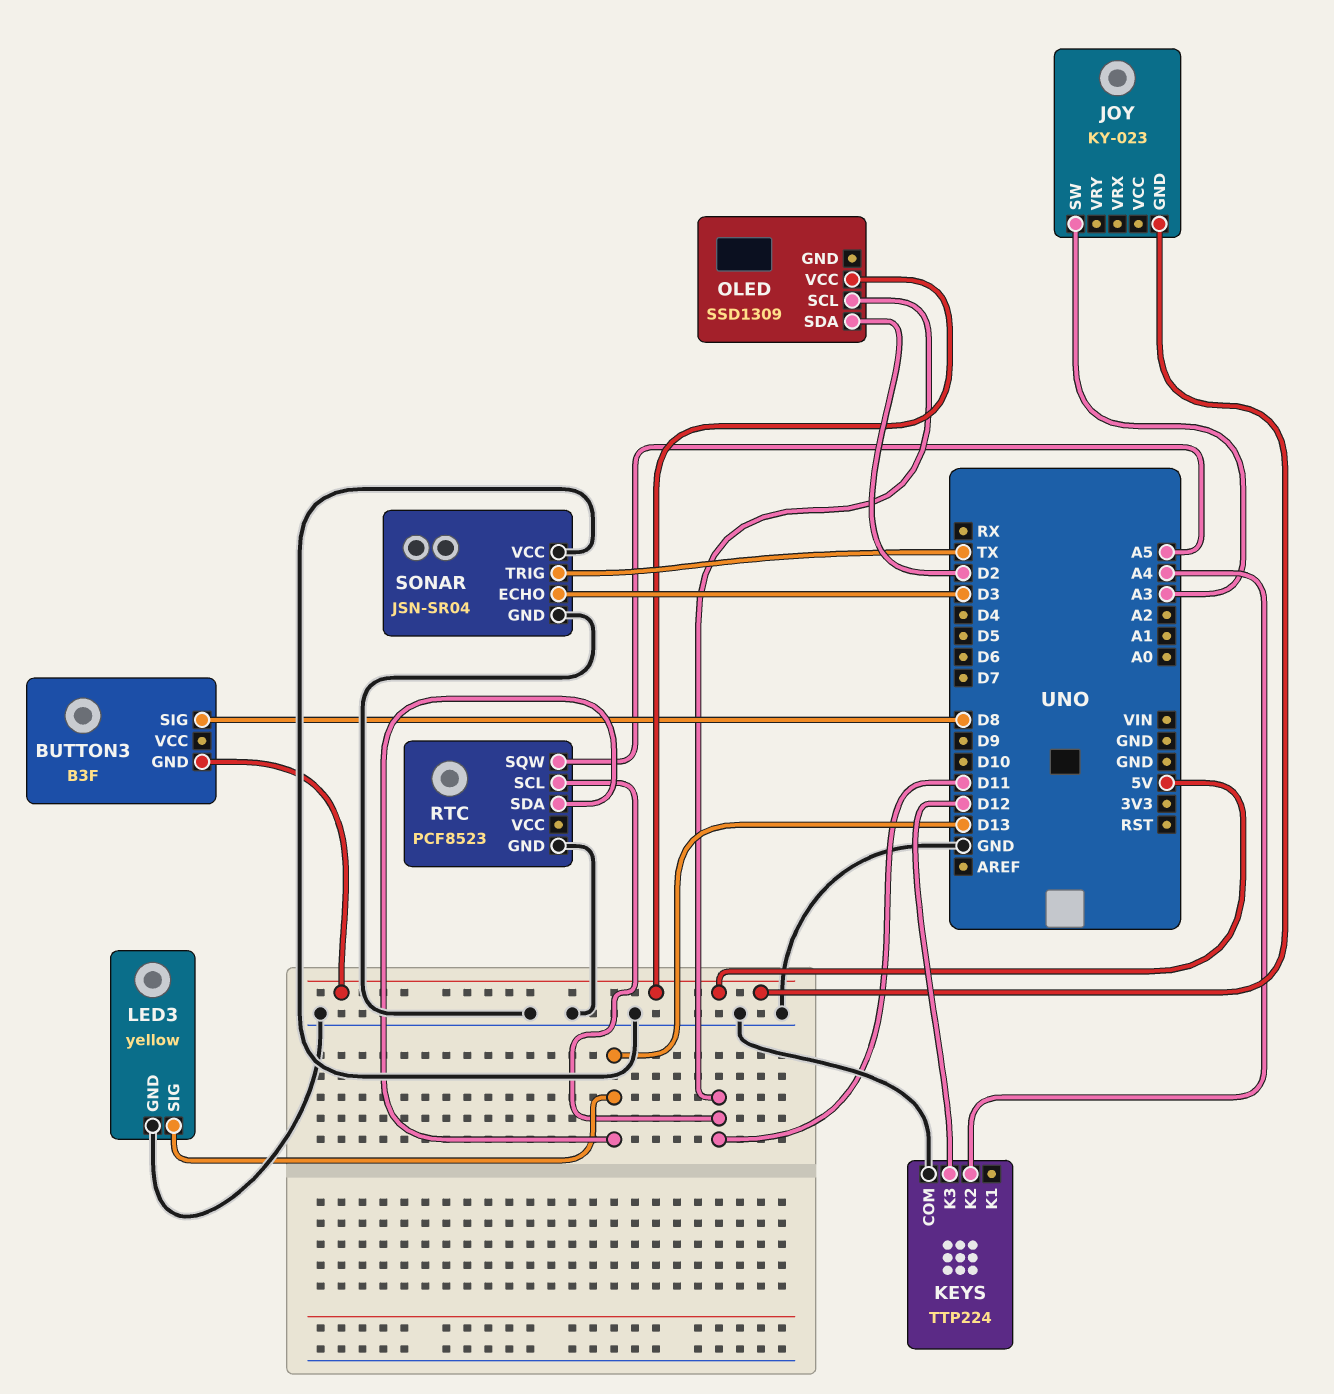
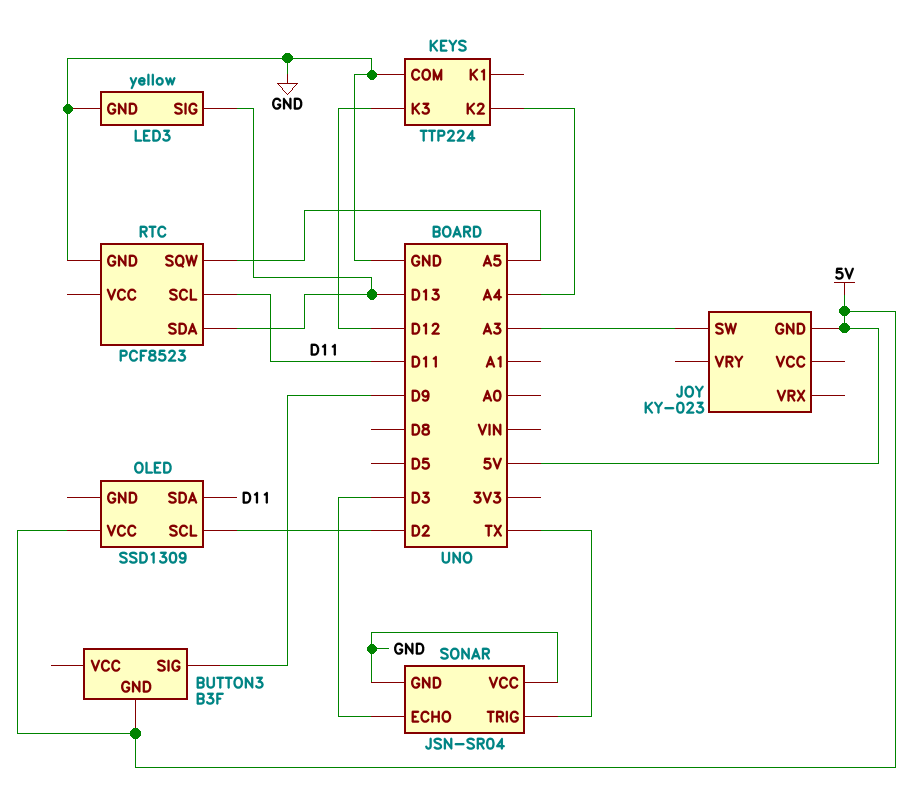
BUTTON3 pin SIG: D8 -> D9
OLED pin SCL: D11 -> D2
OLED pin SDA: D2 -> D11

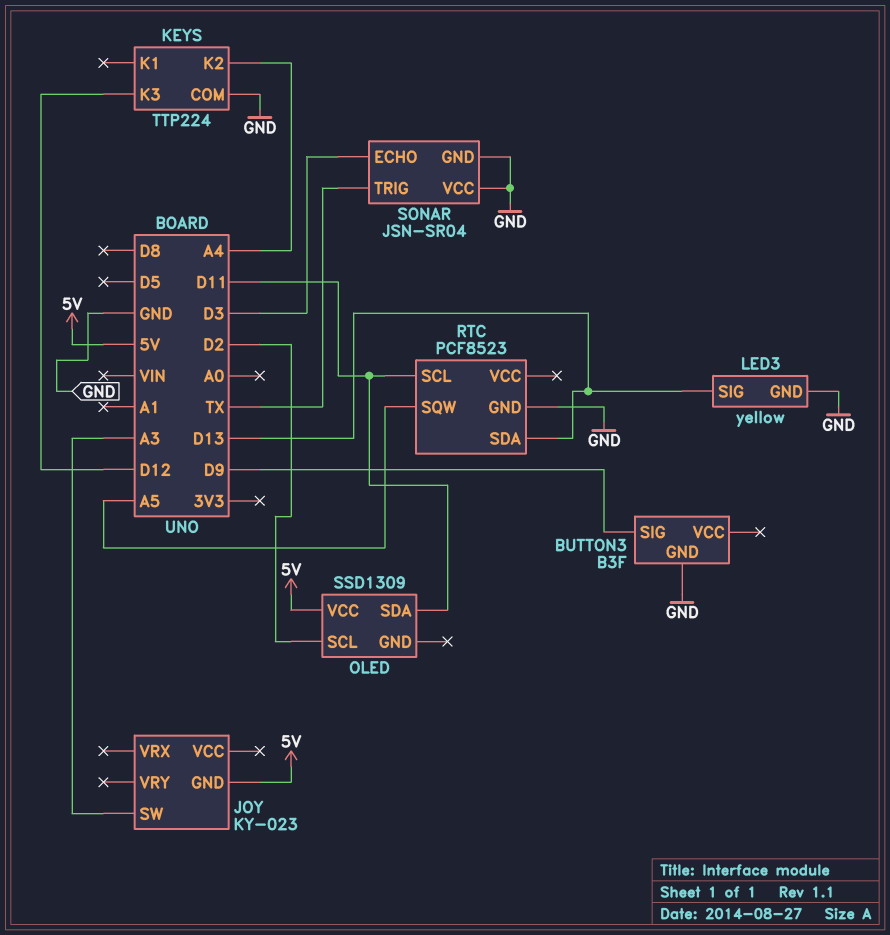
BUTTON3 pin GND: 5V -> GND

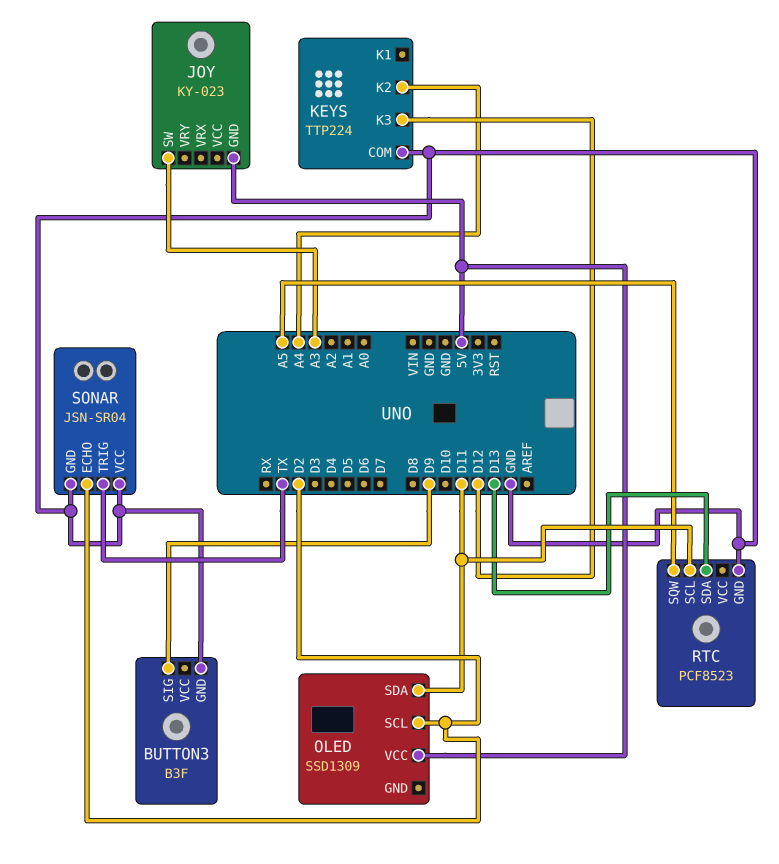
LED3: yellow -> none
LED3 pin GND: GND -> none
LED3 pin SIG: D13 -> none
SONAR pin ECHO: D3 -> D2

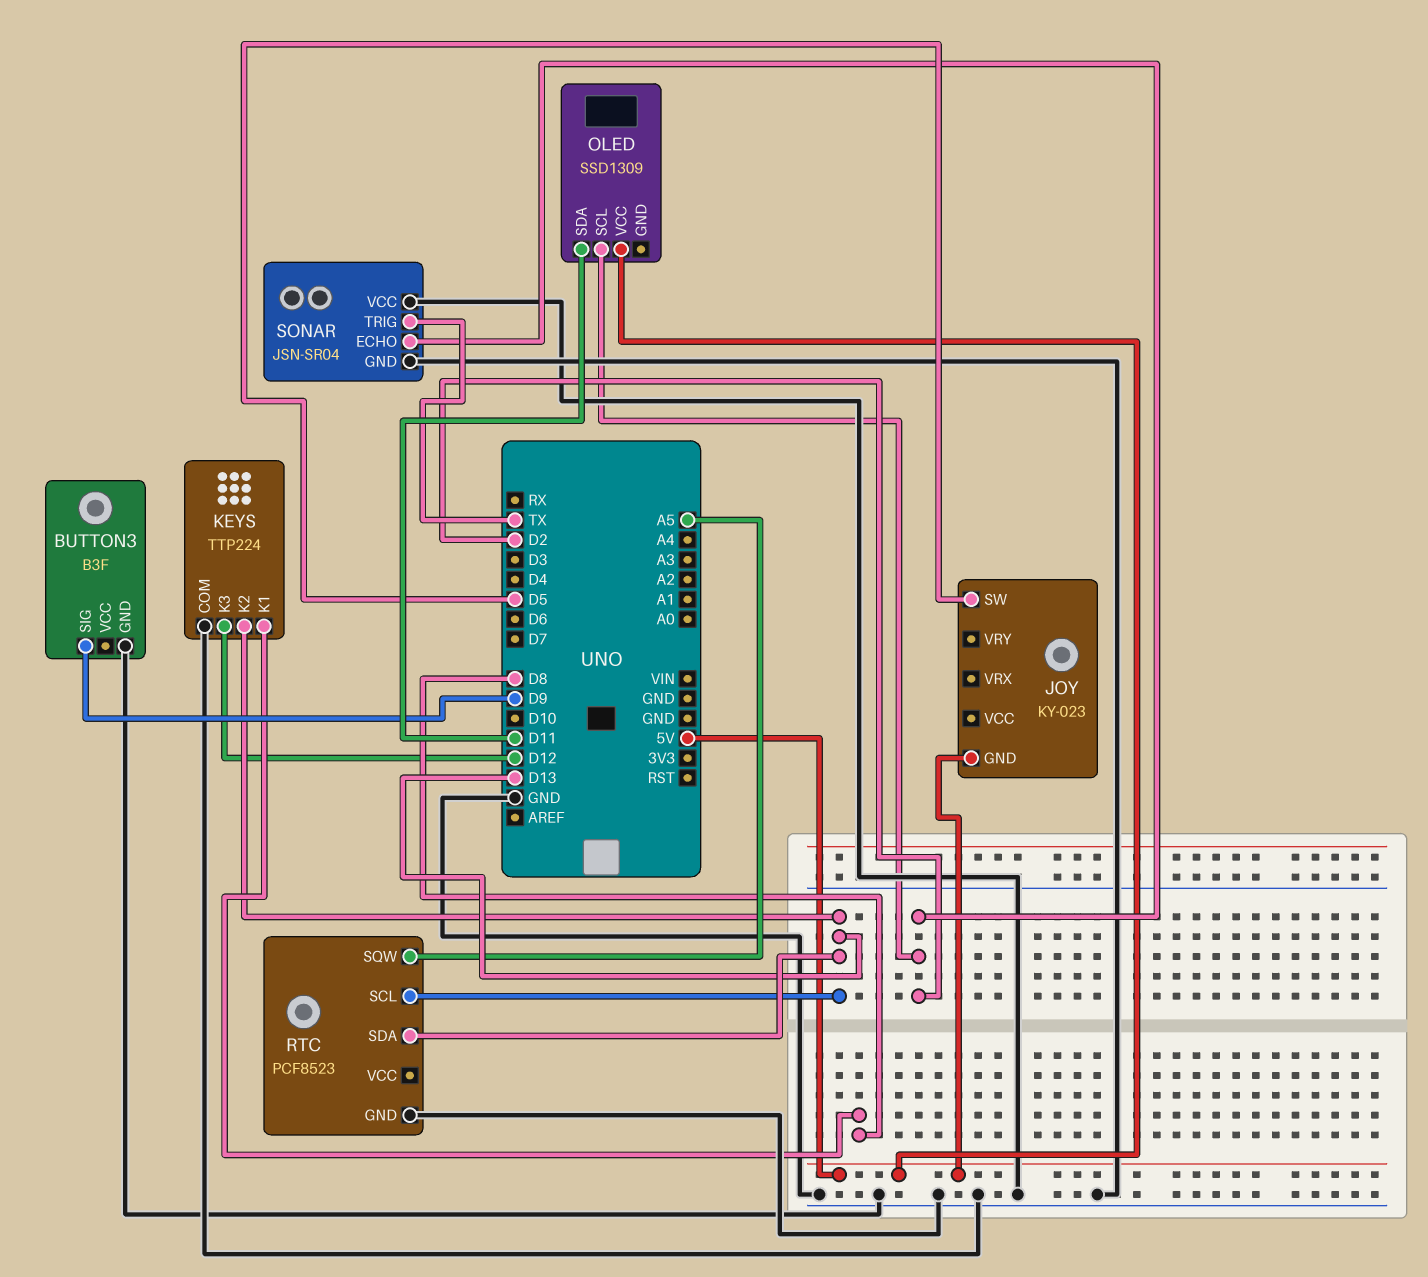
JOY pin SW: A3 -> D5
KEYS pin K1: none -> D8
KEYS pin K2: A4 -> D13
RTC pin SCL: D11 -> D13

